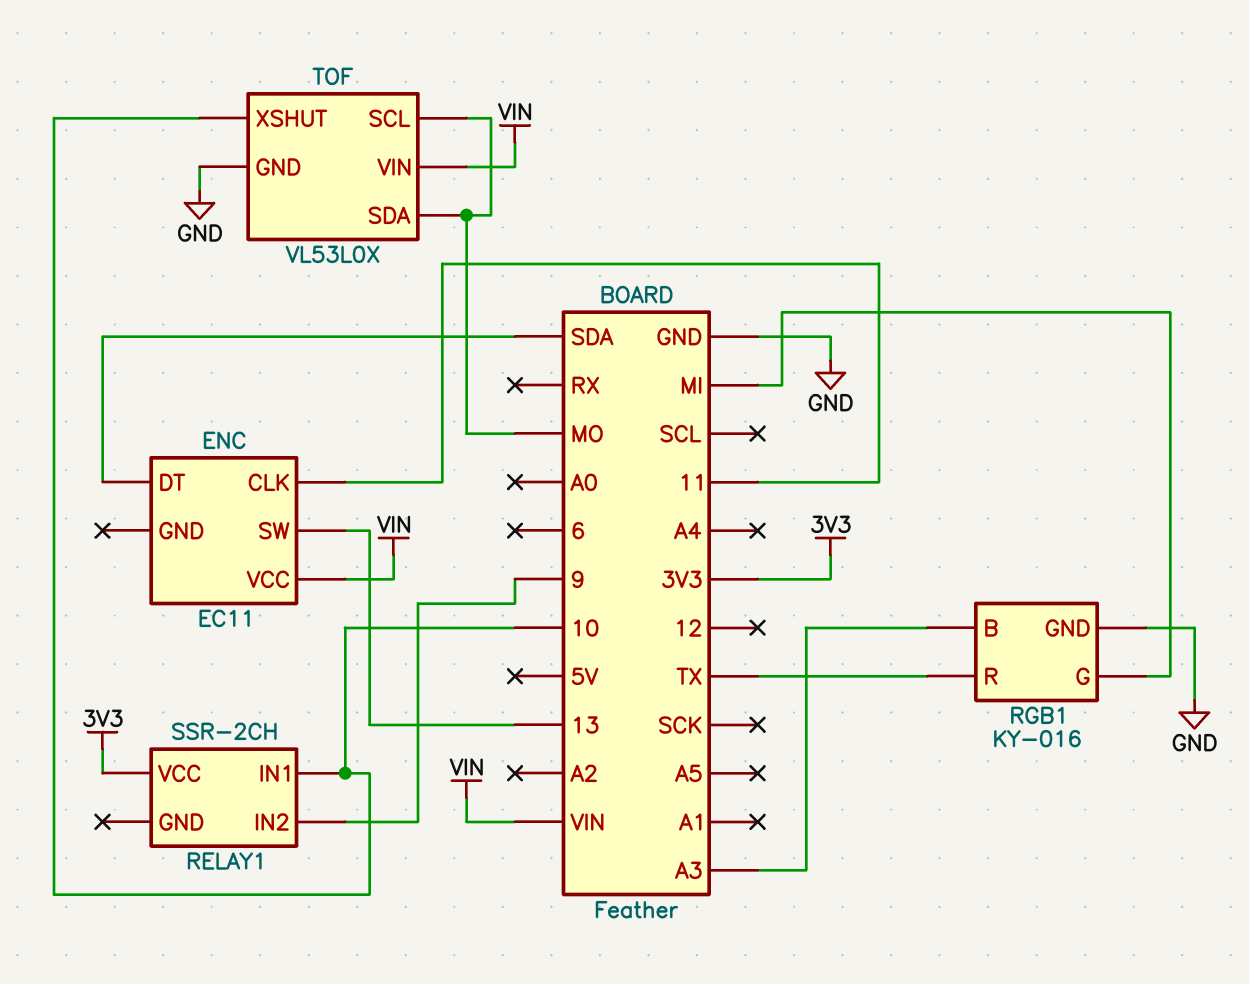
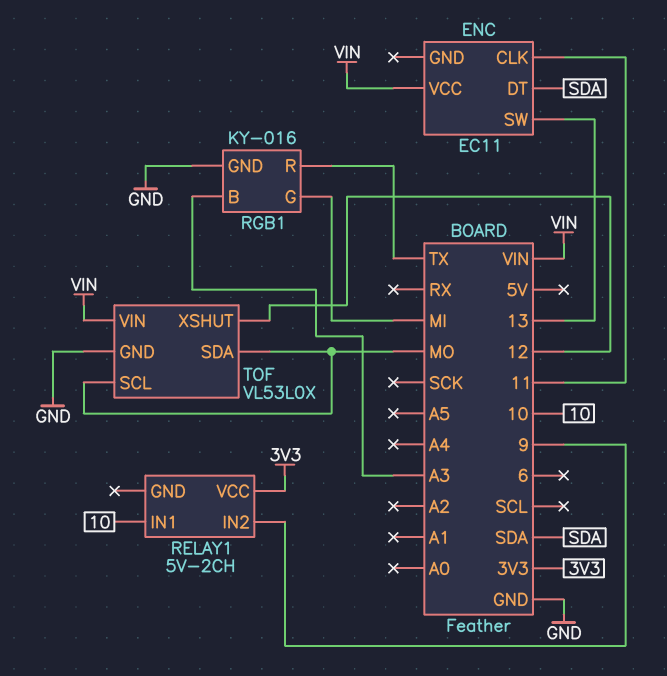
RELAY1: SSR-2CH -> 5V-2CH
TOF pin XSHUT: 10 -> 12

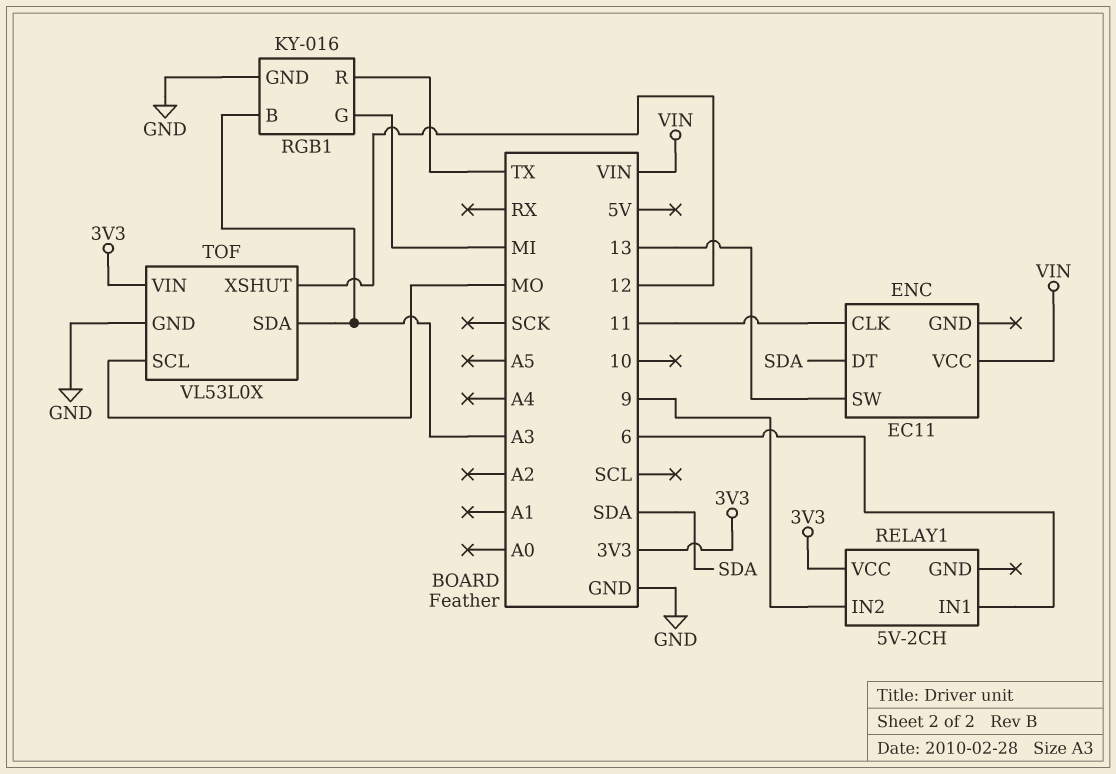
RELAY1 pin IN1: 10 -> 6
TOF pin SDA: MO -> A3
TOF pin VIN: VIN -> 3V3

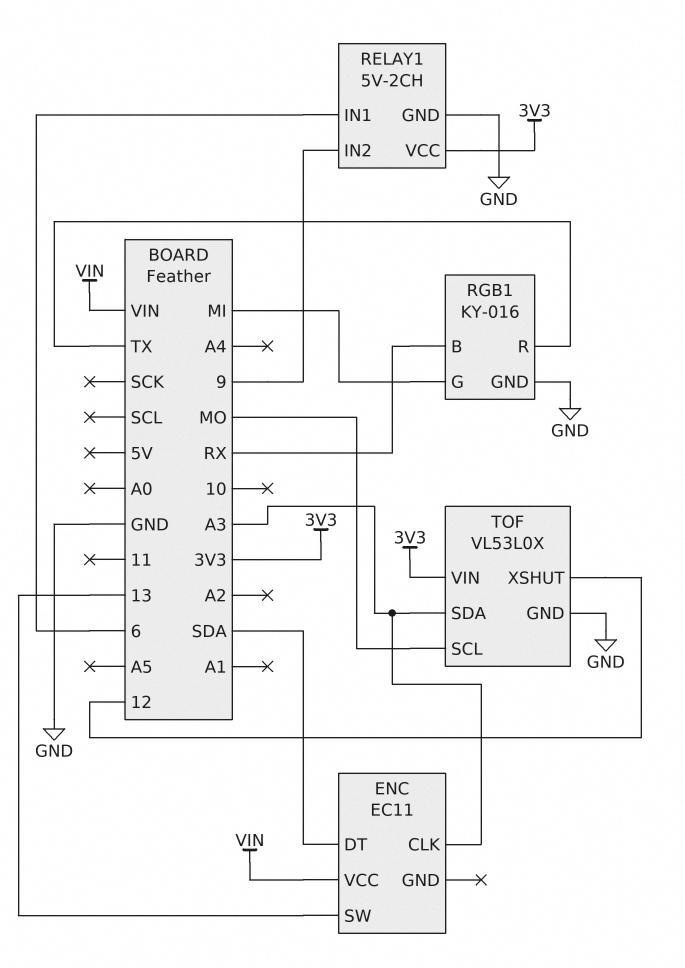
ENC pin CLK: 11 -> A3
RELAY1 pin GND: none -> GND
RGB1 pin B: A3 -> RX

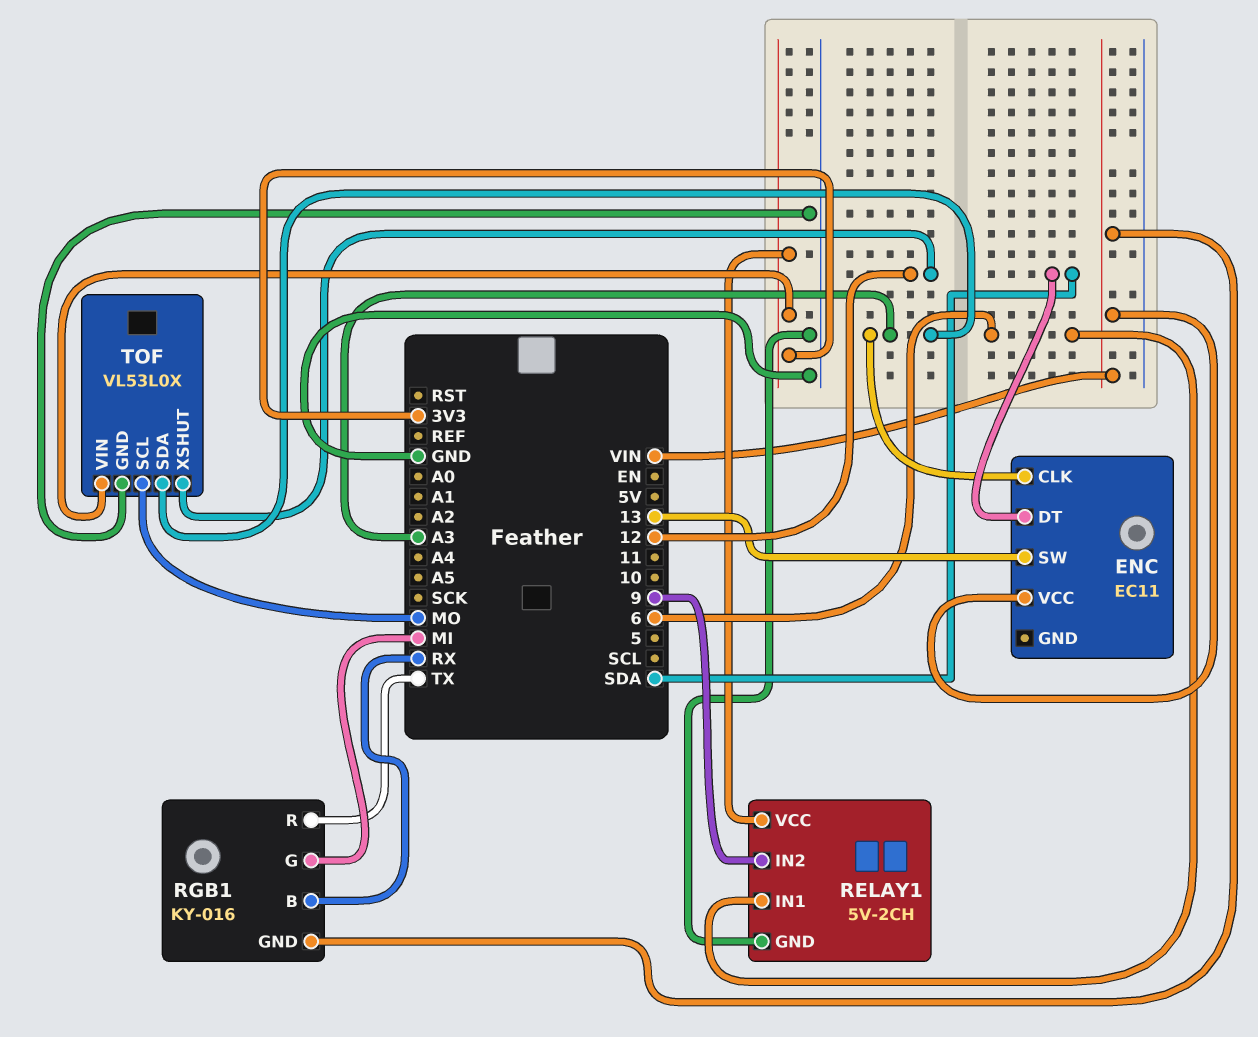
RGB1 pin GND: GND -> VIN

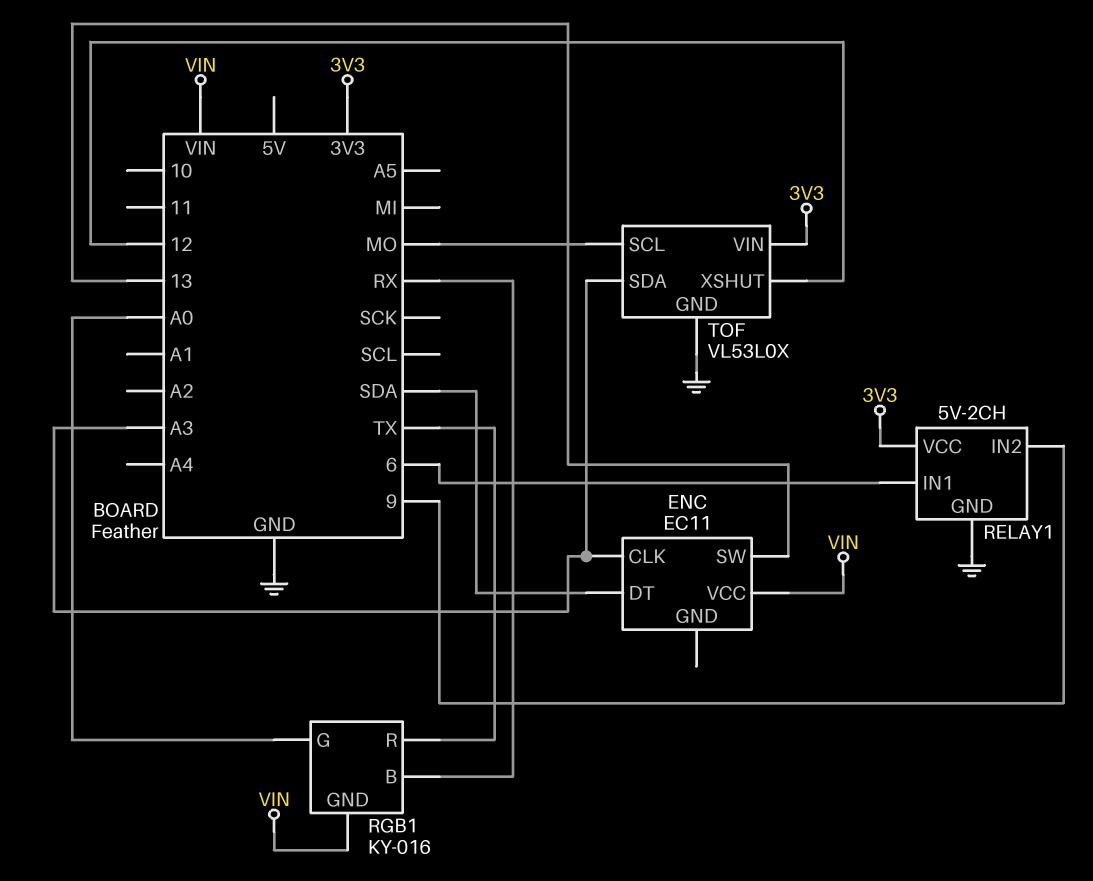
RGB1 pin G: MI -> A0

